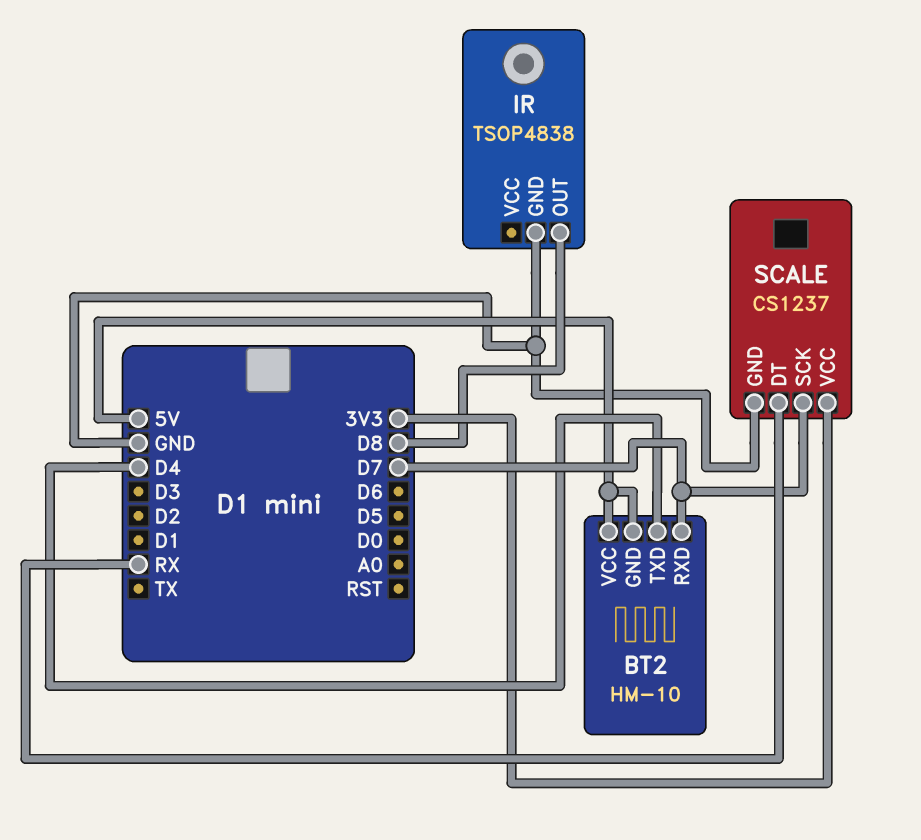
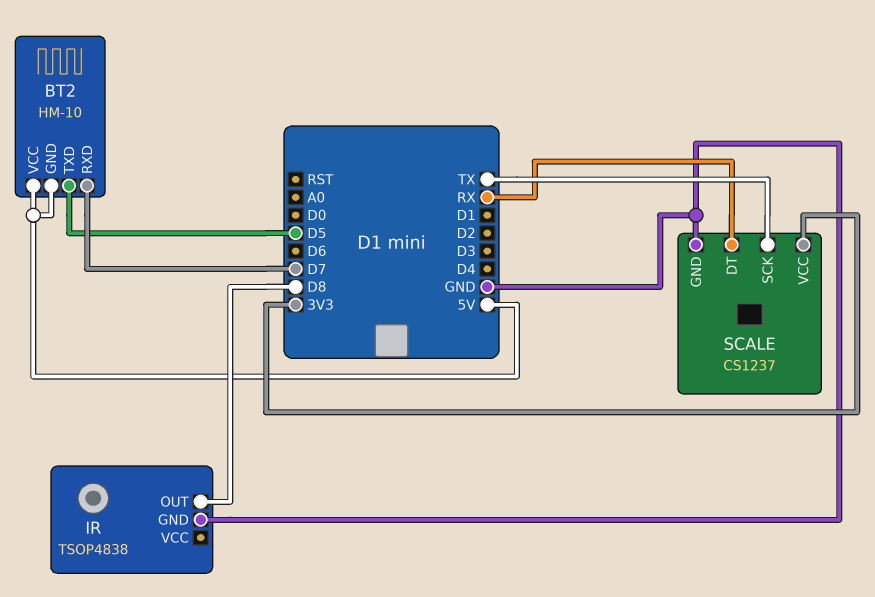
BT2 pin TXD: D4 -> D5
SCALE pin SCK: D7 -> TX

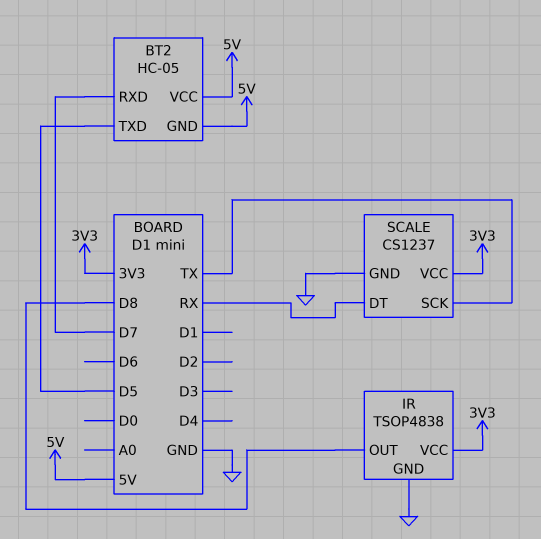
BT2: HM-10 -> HC-05
IR pin VCC: none -> 3V3

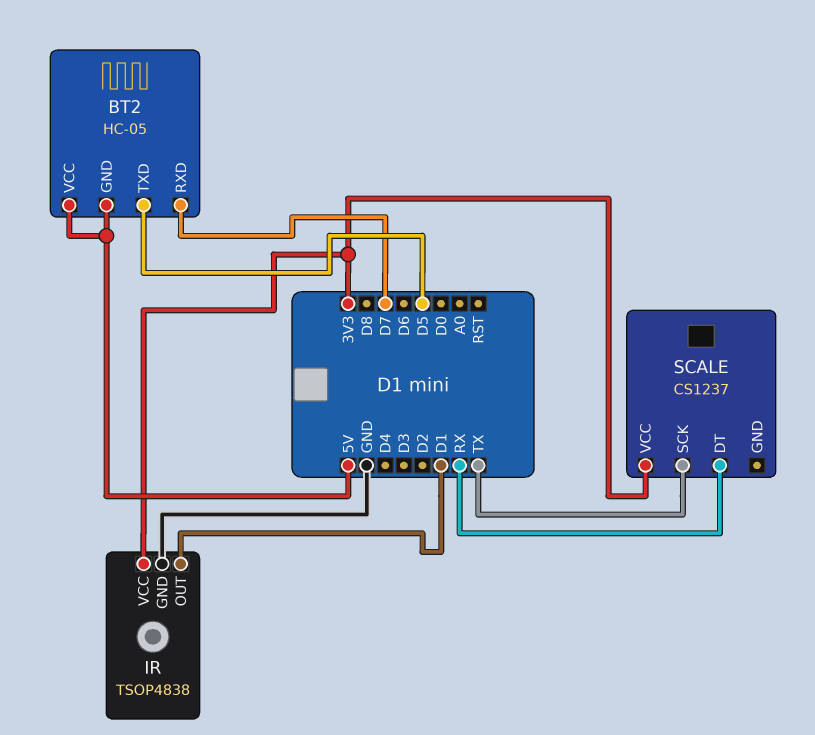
IR pin OUT: D8 -> D1
SCALE pin GND: GND -> none

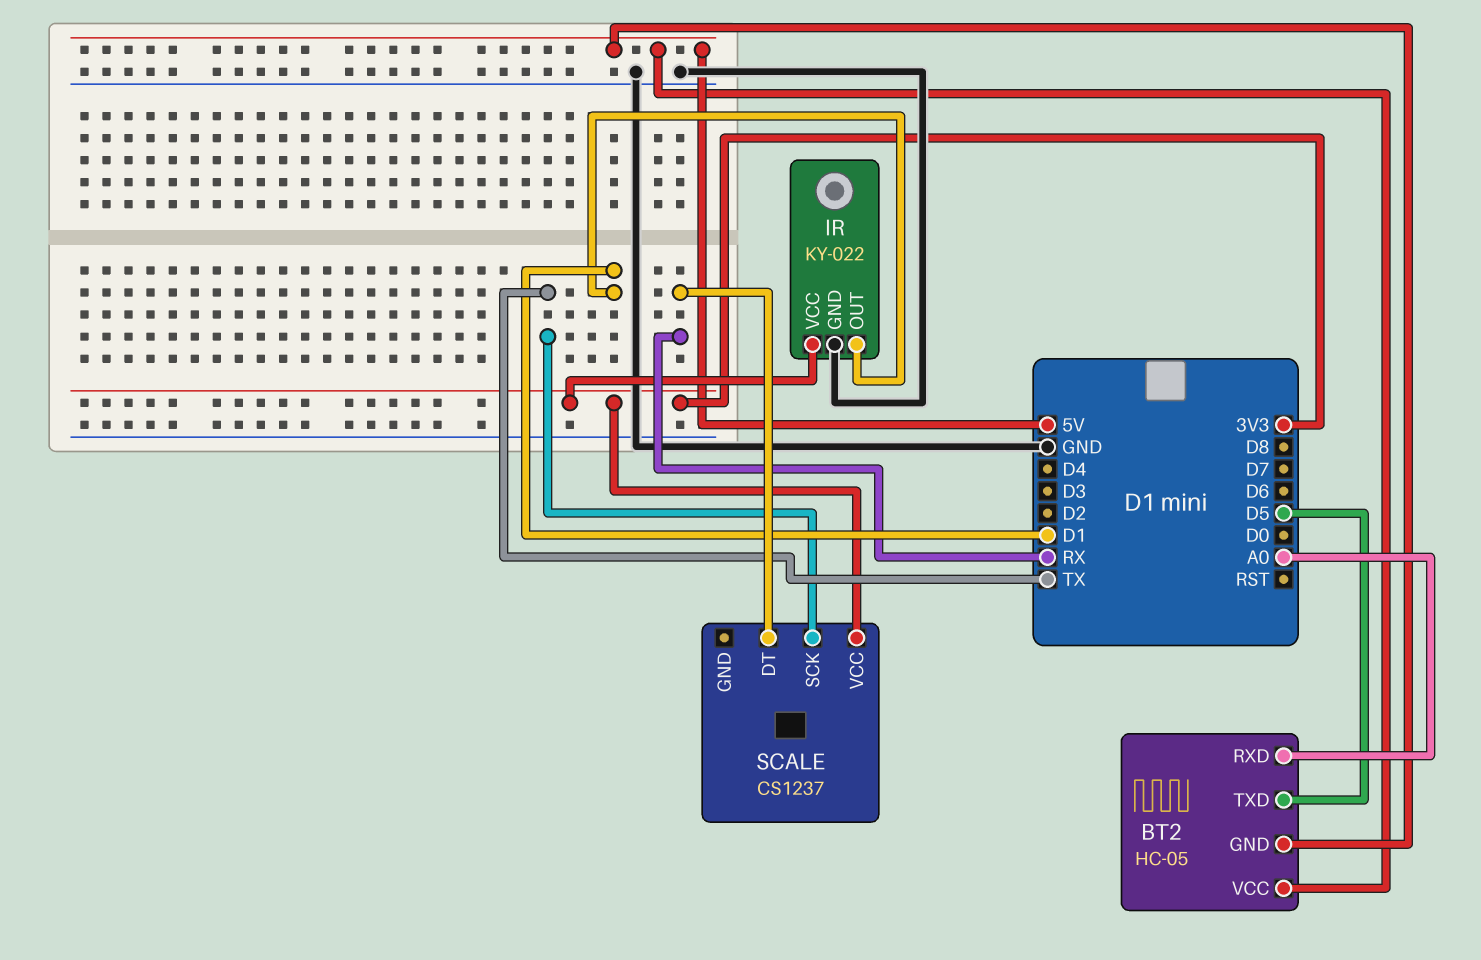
BT2 pin RXD: D7 -> A0
IR: TSOP4838 -> KY-022

